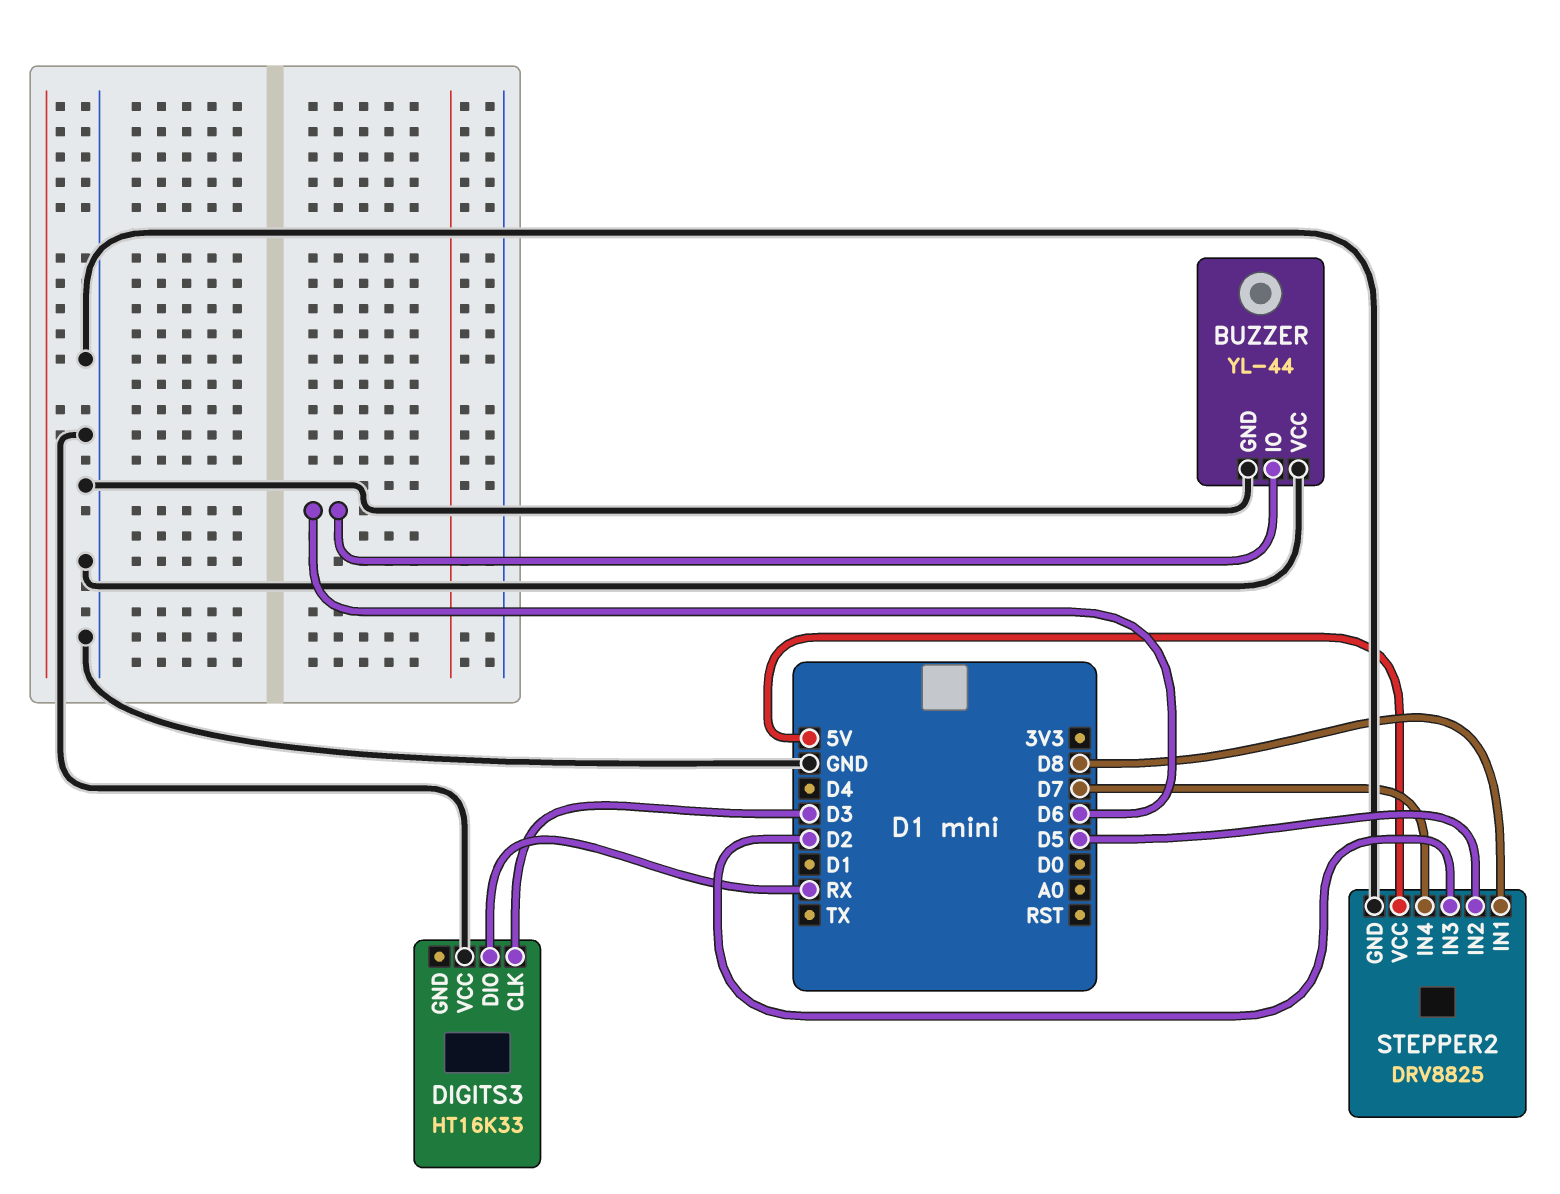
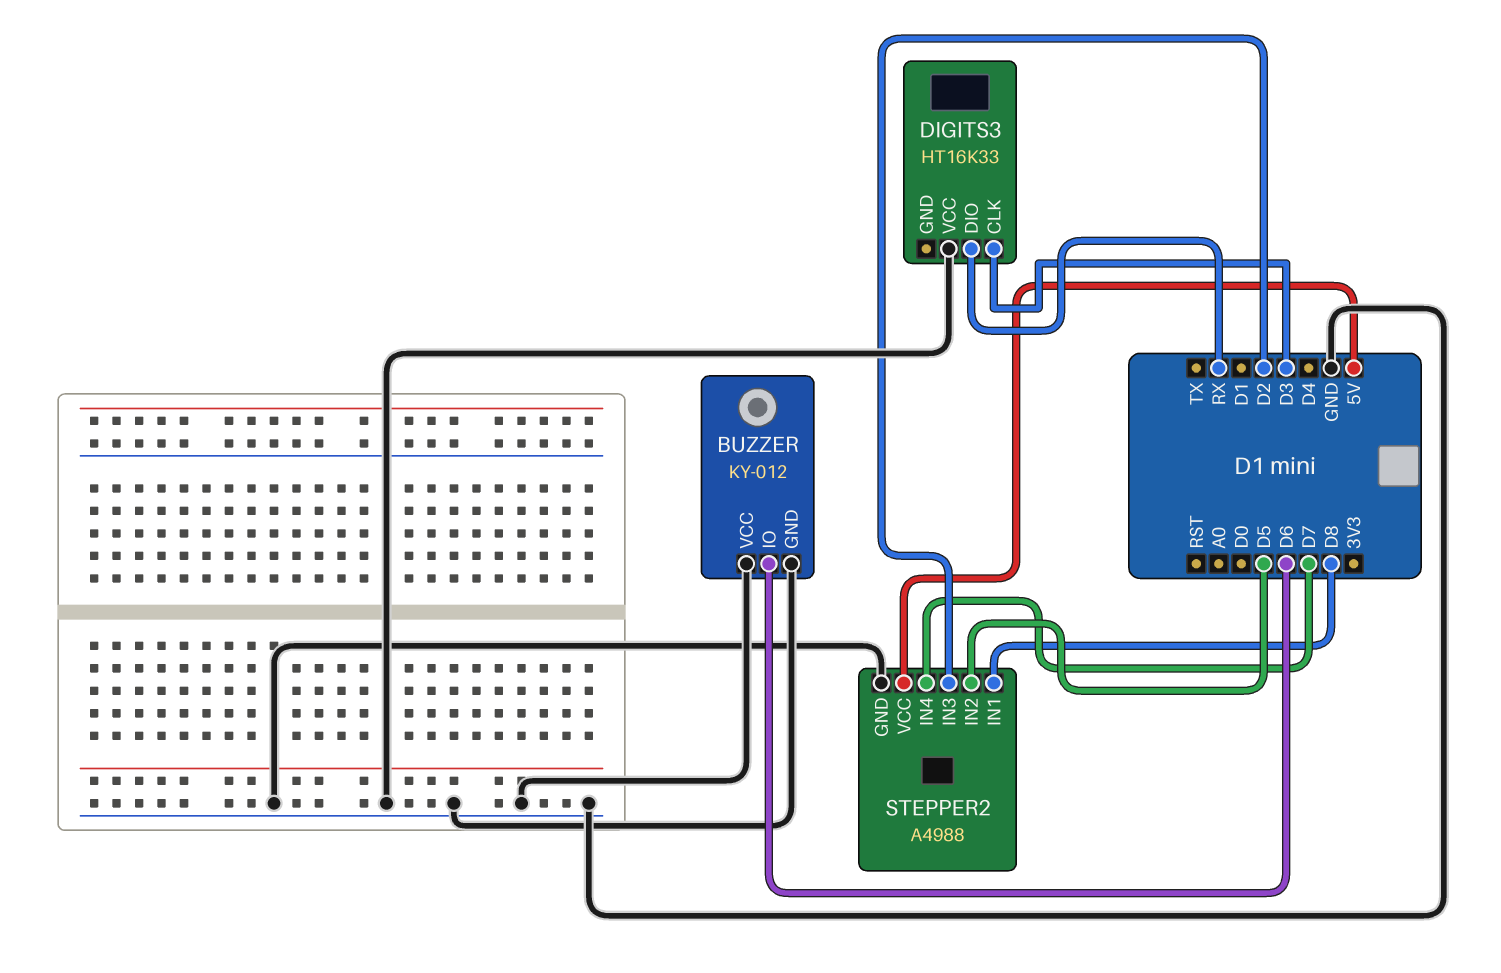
BUZZER: YL-44 -> KY-012
STEPPER2: DRV8825 -> A4988

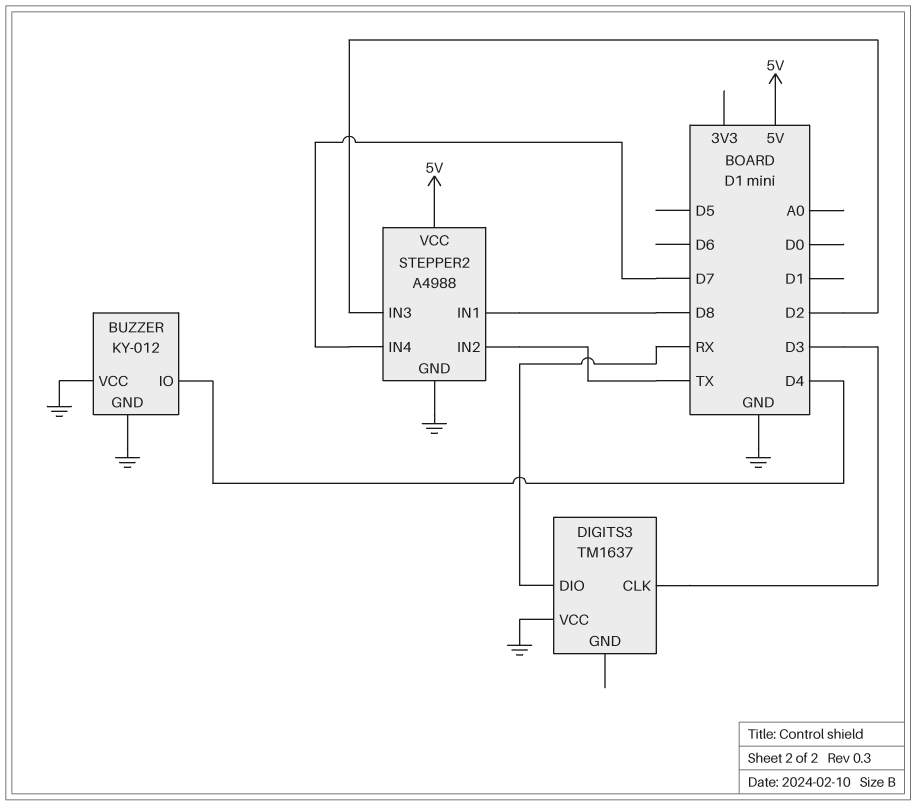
BUZZER pin IO: D6 -> D4
DIGITS3: HT16K33 -> TM1637
STEPPER2 pin IN2: D5 -> TX

